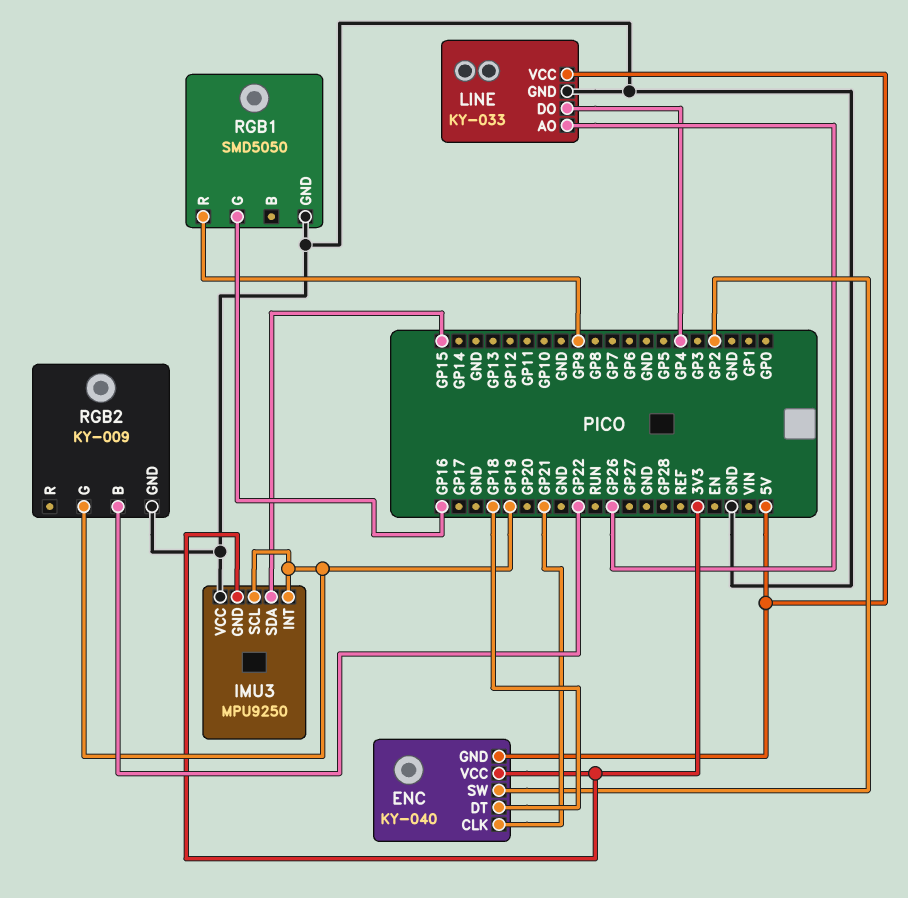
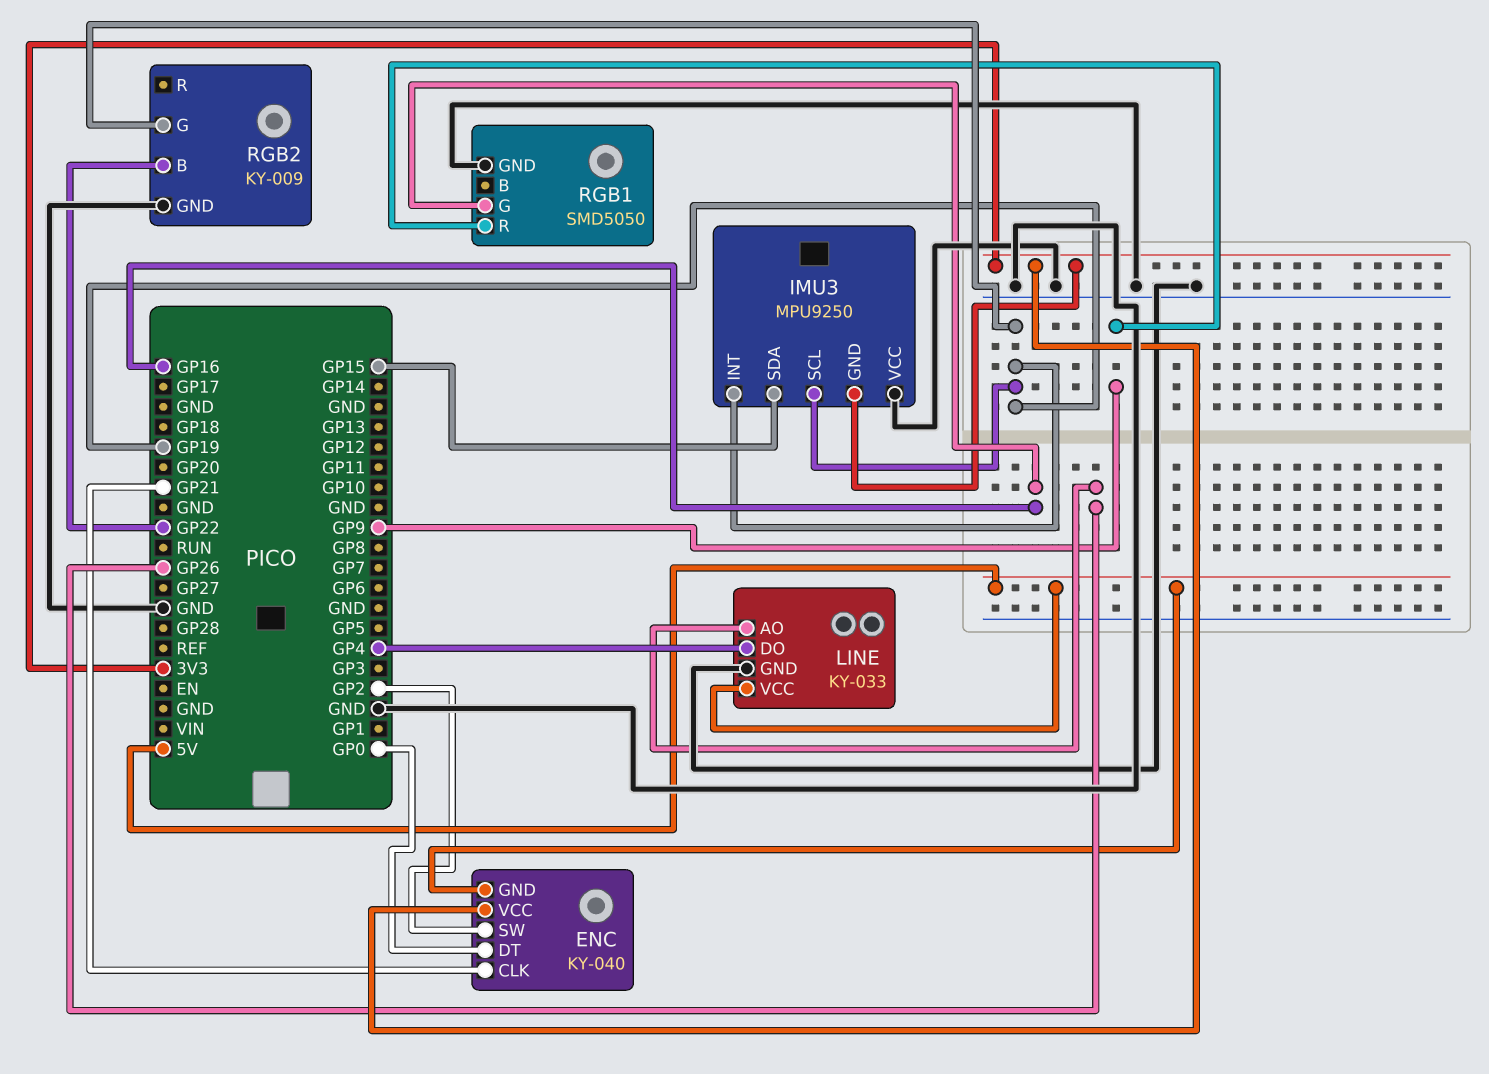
ENC pin DT: GP18 -> GP0

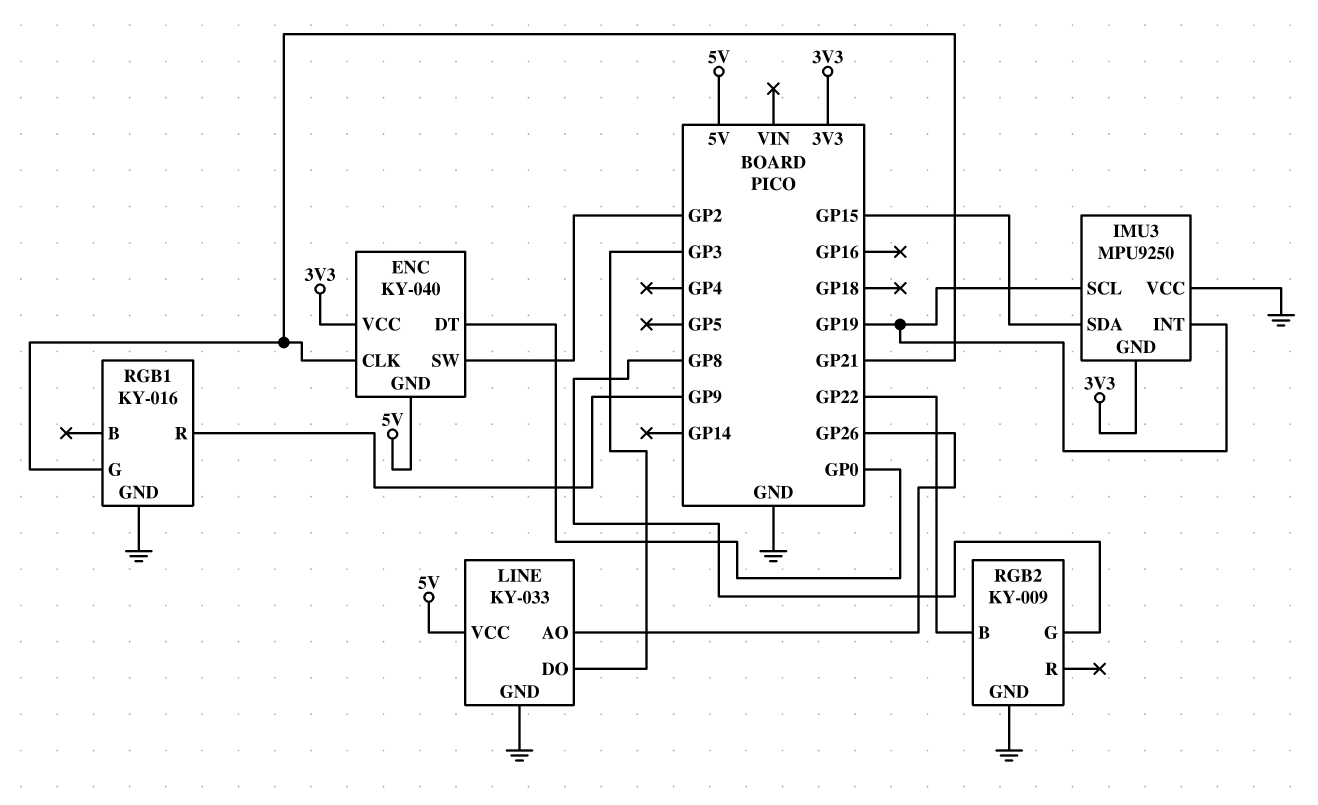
LINE pin DO: GP4 -> GP3
RGB1: SMD5050 -> KY-016
RGB1 pin G: GP16 -> GP21
RGB2 pin G: GP19 -> GP8

